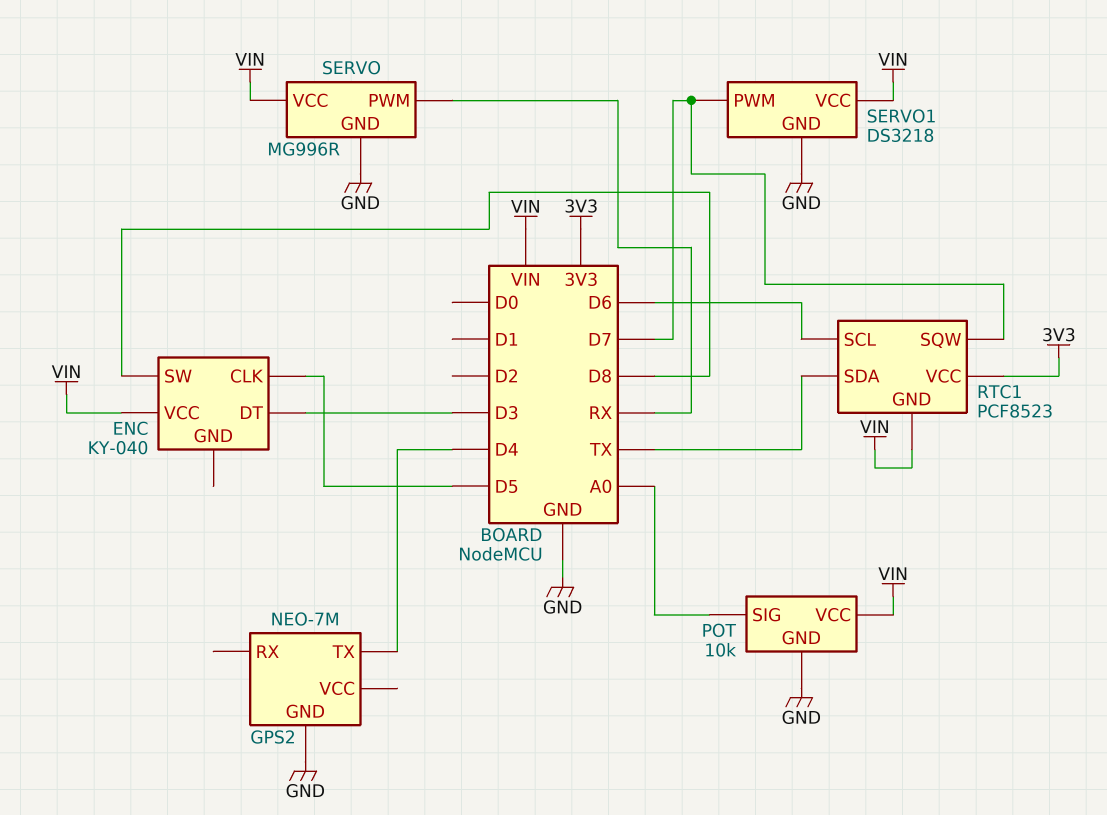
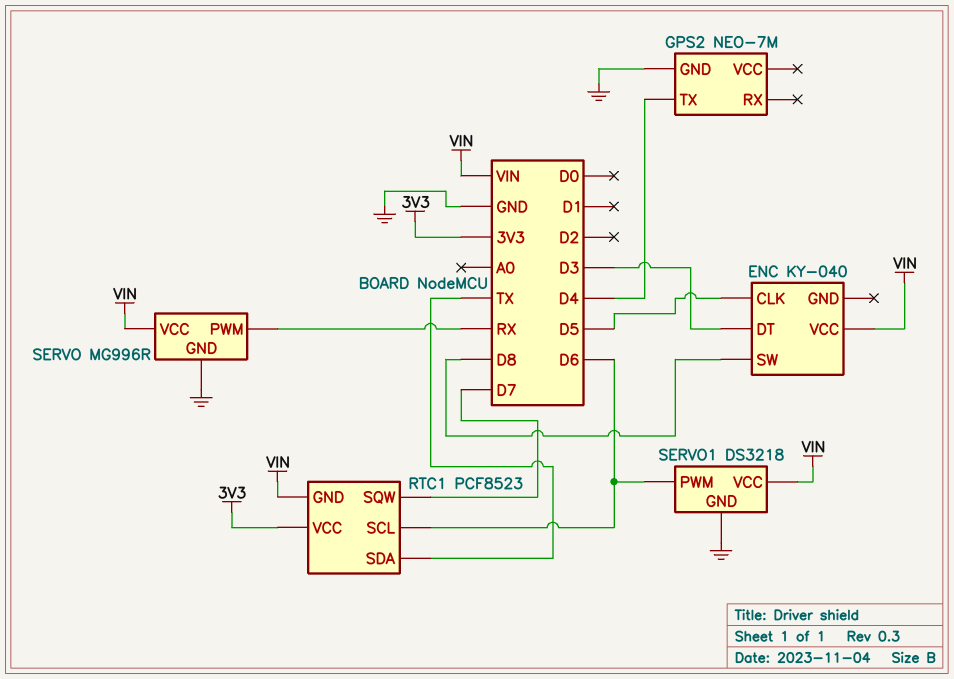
POT: 10k -> none
POT pin GND: GND -> none
POT pin SIG: A0 -> none
POT pin VCC: VIN -> none
SERVO1 pin PWM: D7 -> D6

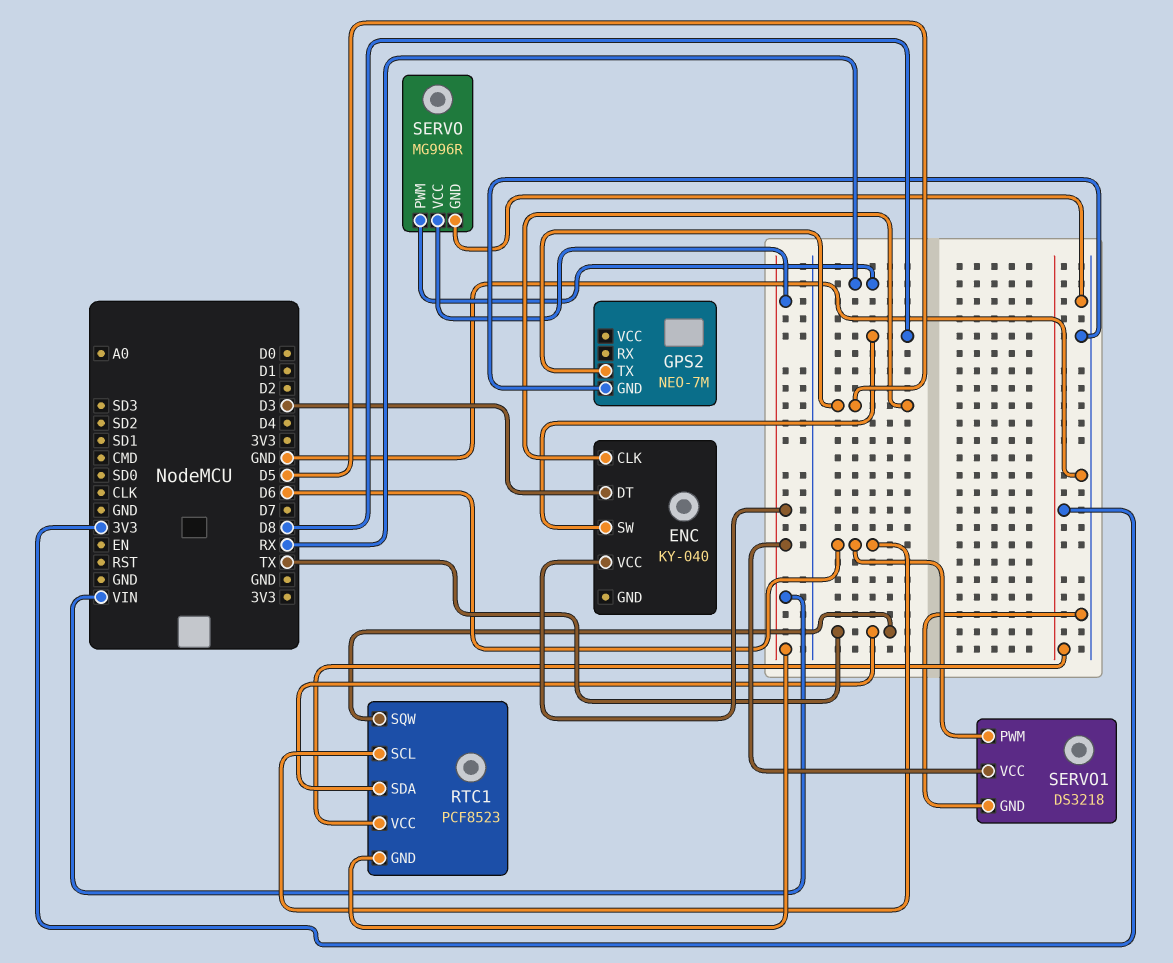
GPS2 pin TX: D4 -> D5
RTC1 pin SQW: D7 -> TX

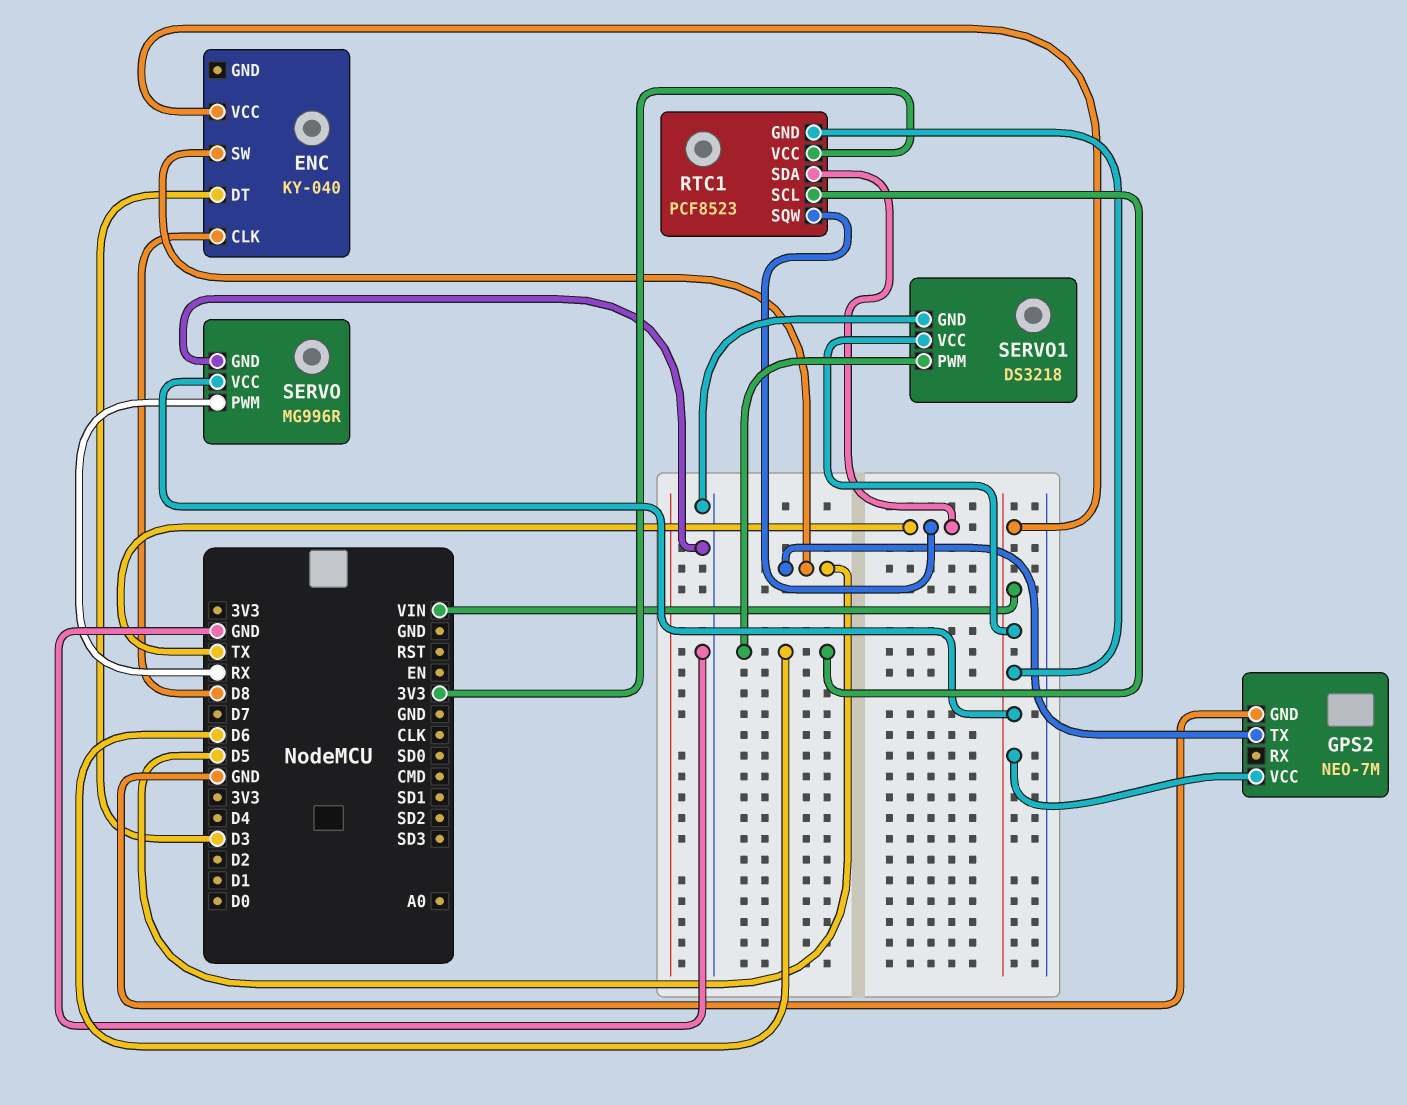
ENC pin CLK: D5 -> D8
ENC pin SW: D8 -> D5
GPS2 pin VCC: none -> VIN

